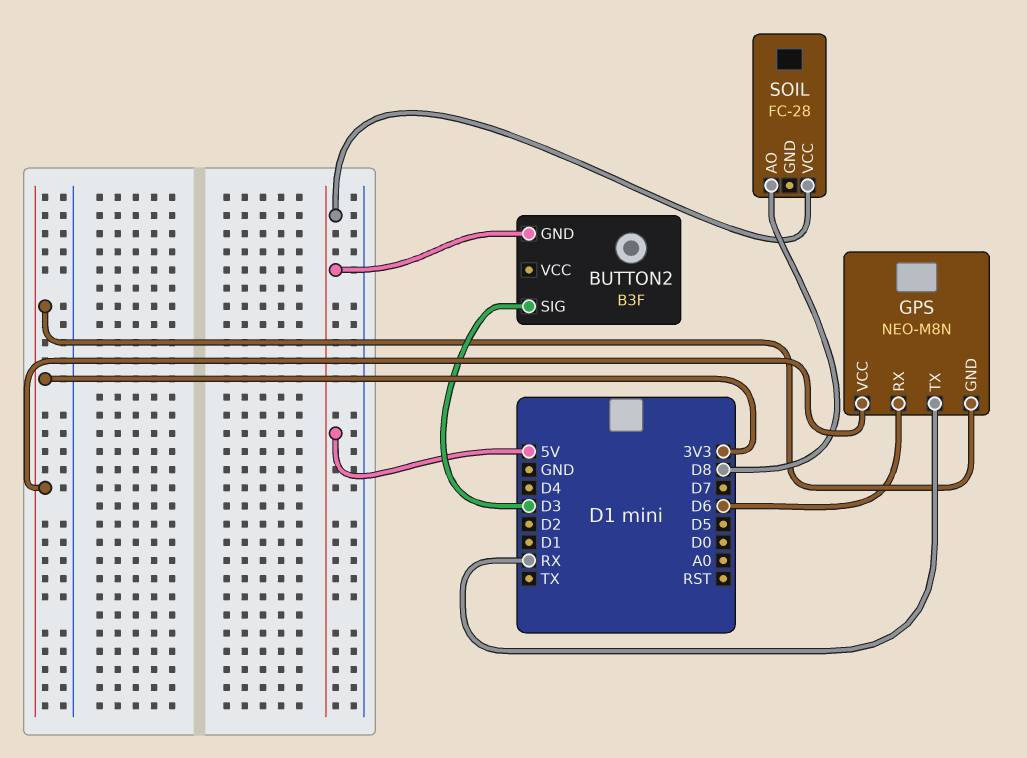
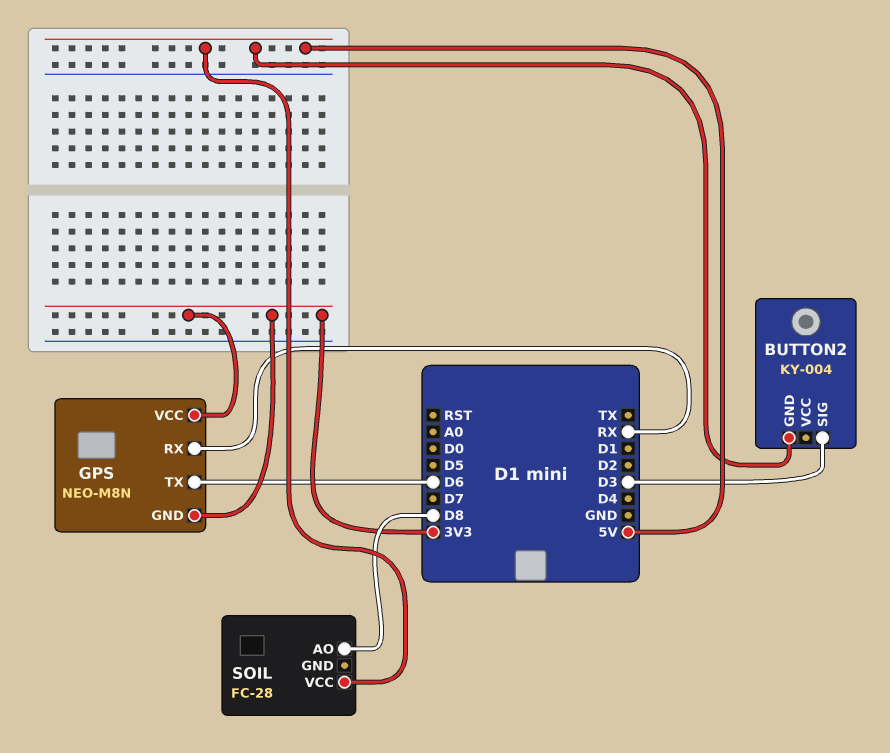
BUTTON2: B3F -> KY-004
GPS pin RX: D6 -> RX
GPS pin TX: RX -> D6

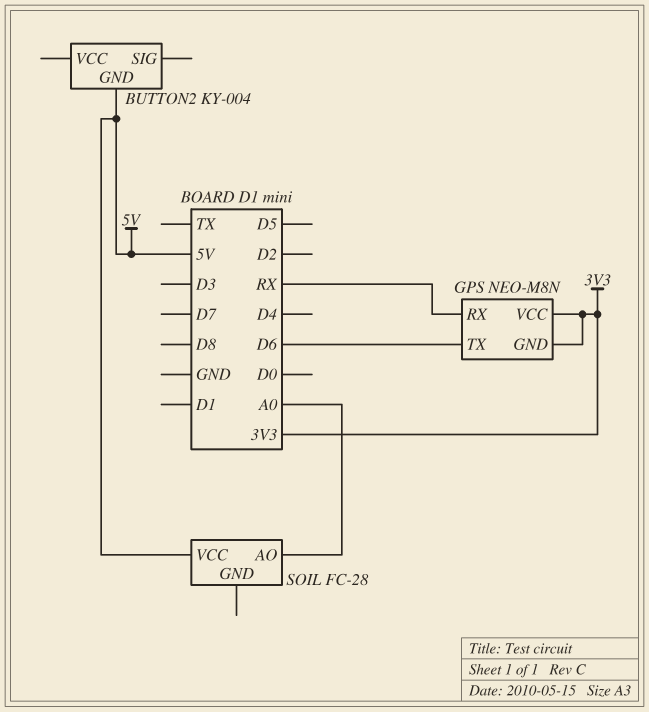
BUTTON2 pin SIG: D3 -> none
SOIL pin AO: D8 -> A0

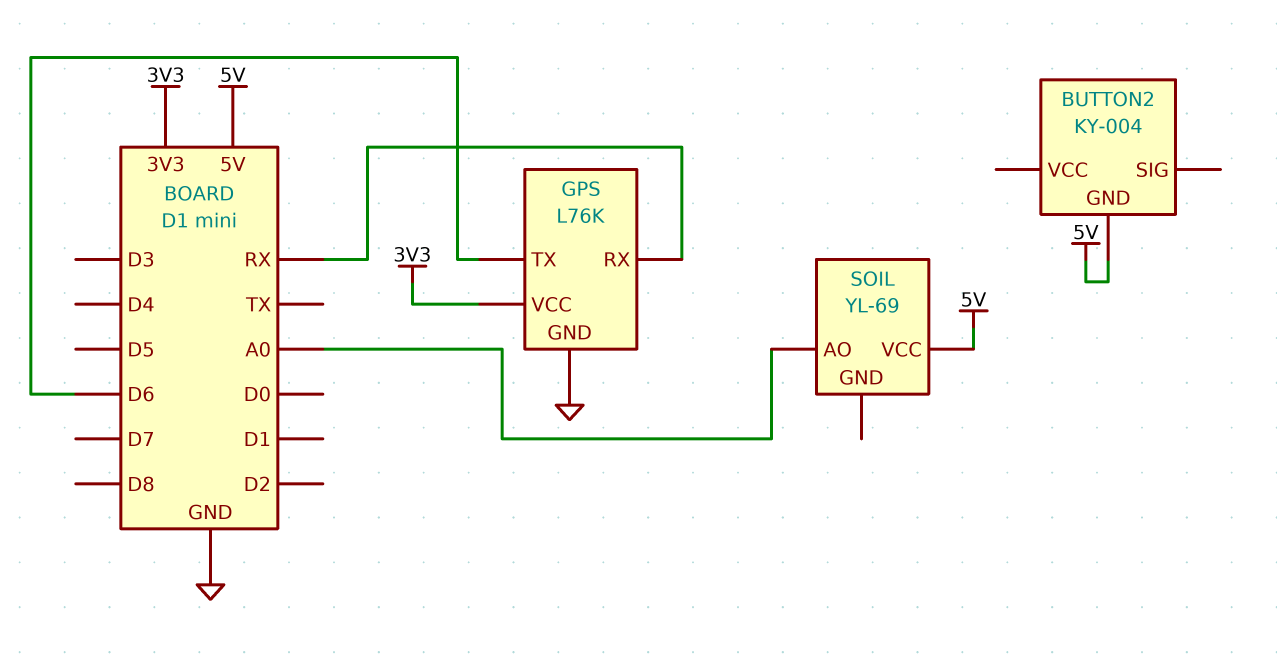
GPS: NEO-M8N -> L76K
GPS pin GND: 3V3 -> GND
SOIL: FC-28 -> YL-69

